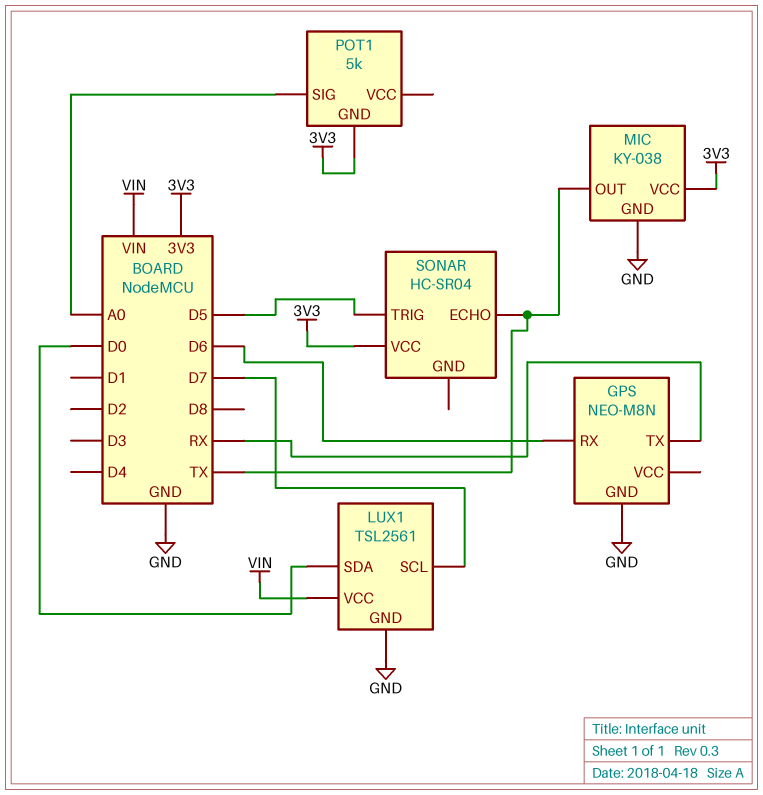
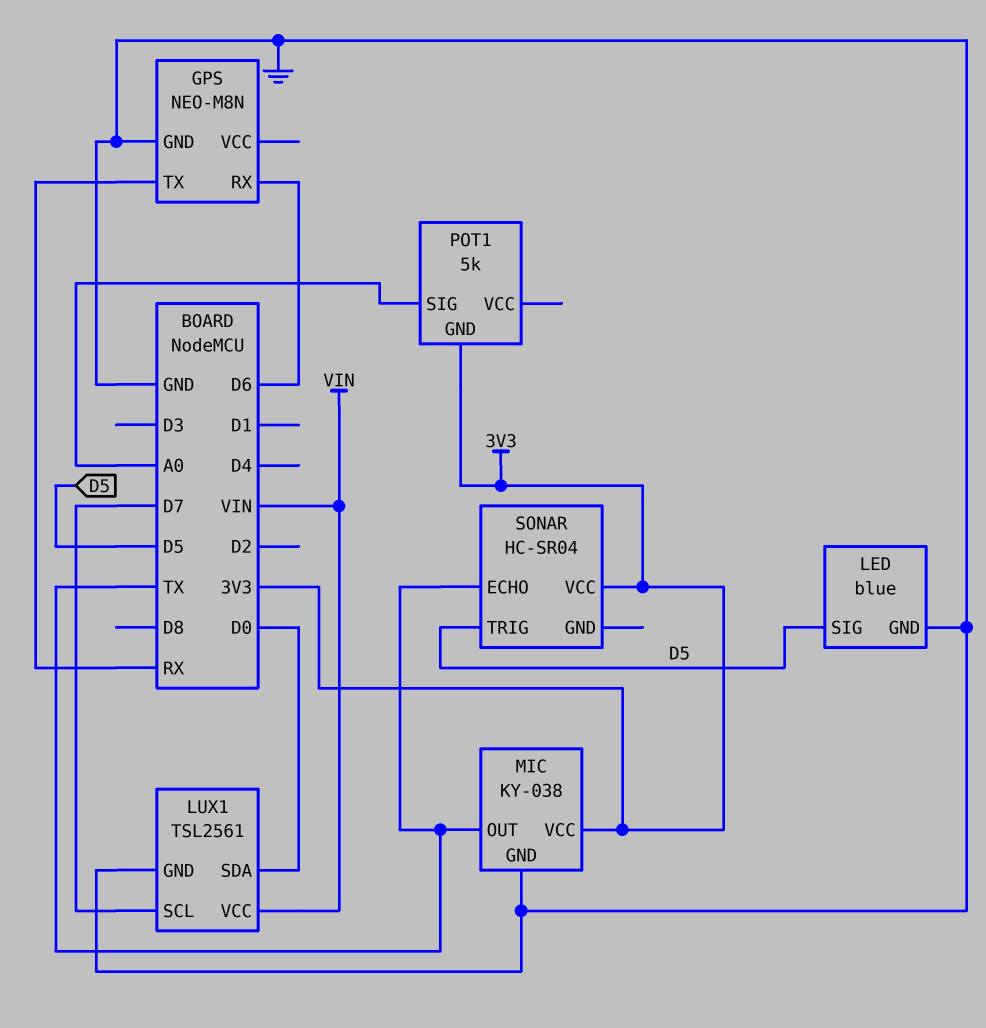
LED: none -> blue
LED pin GND: none -> GND
LED pin SIG: none -> D5

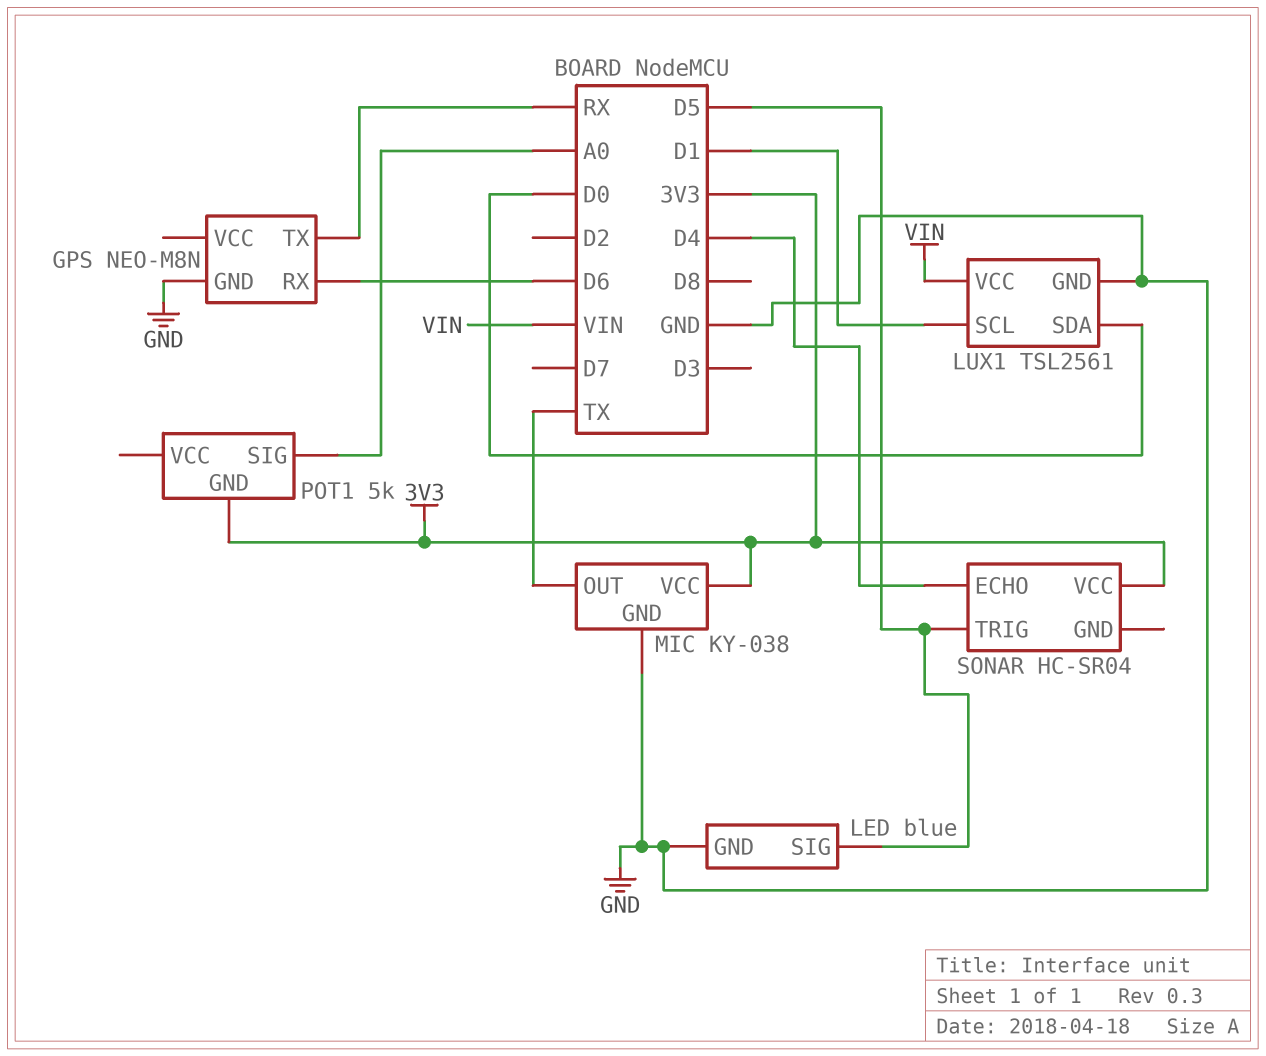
LUX1 pin SCL: D7 -> D1
SONAR pin ECHO: TX -> D4

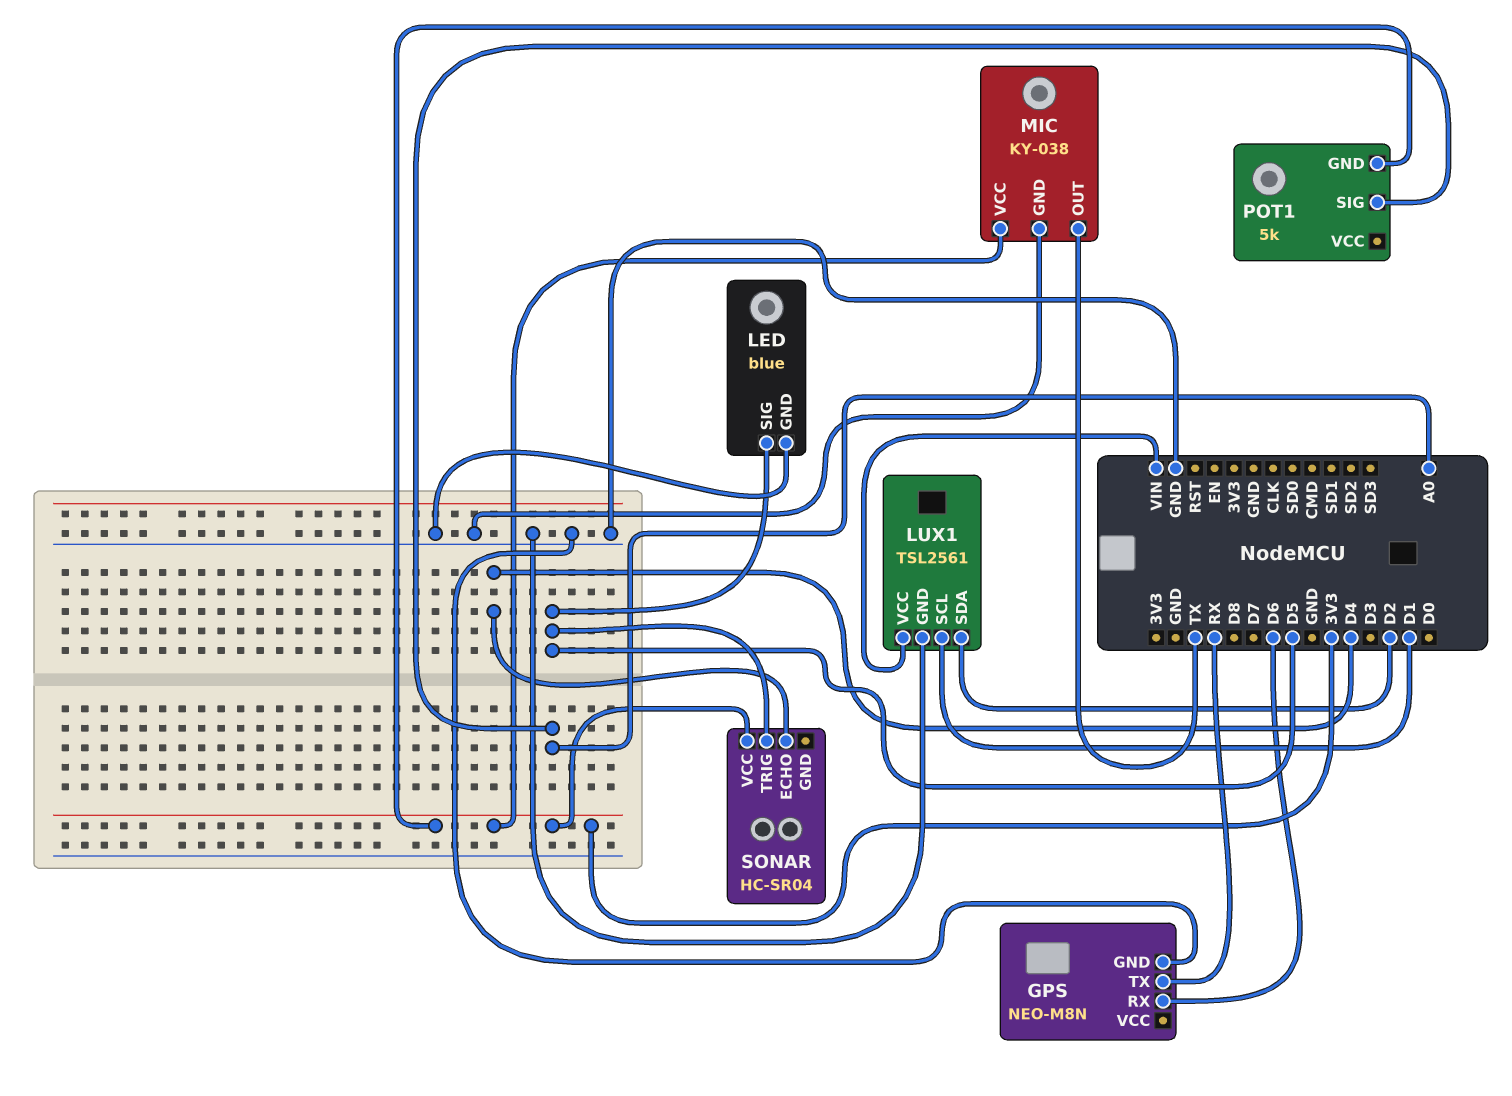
LUX1 pin SDA: D0 -> D2

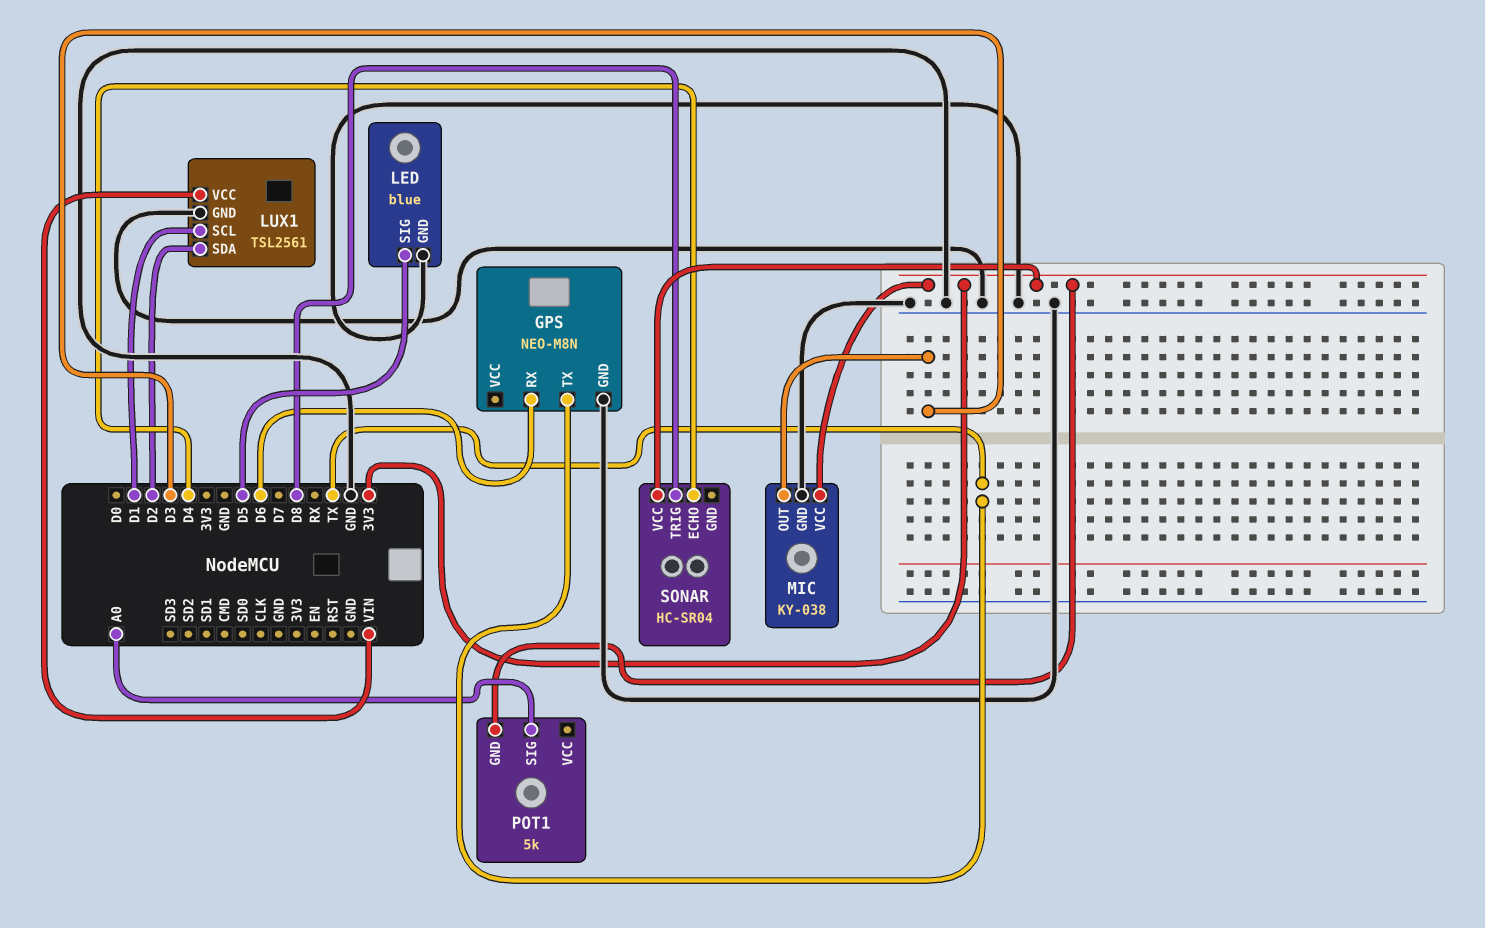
GPS pin TX: RX -> TX
MIC pin OUT: TX -> D3
SONAR pin TRIG: D5 -> D8

